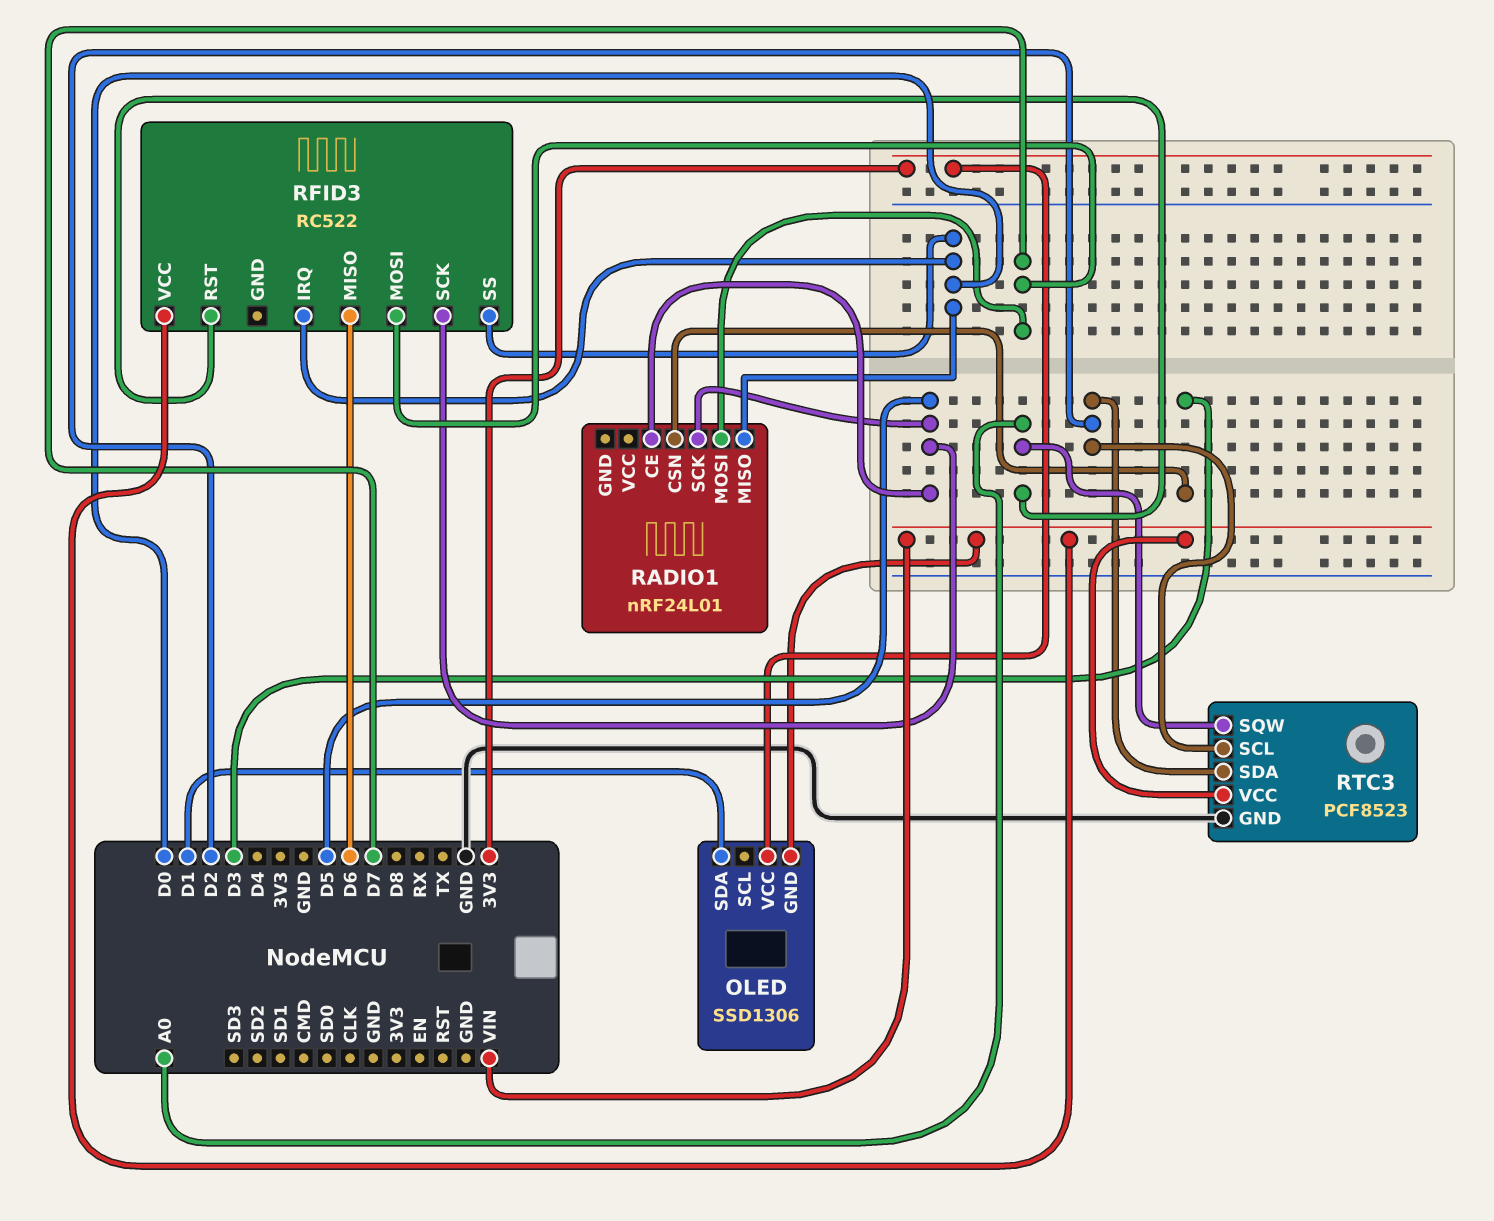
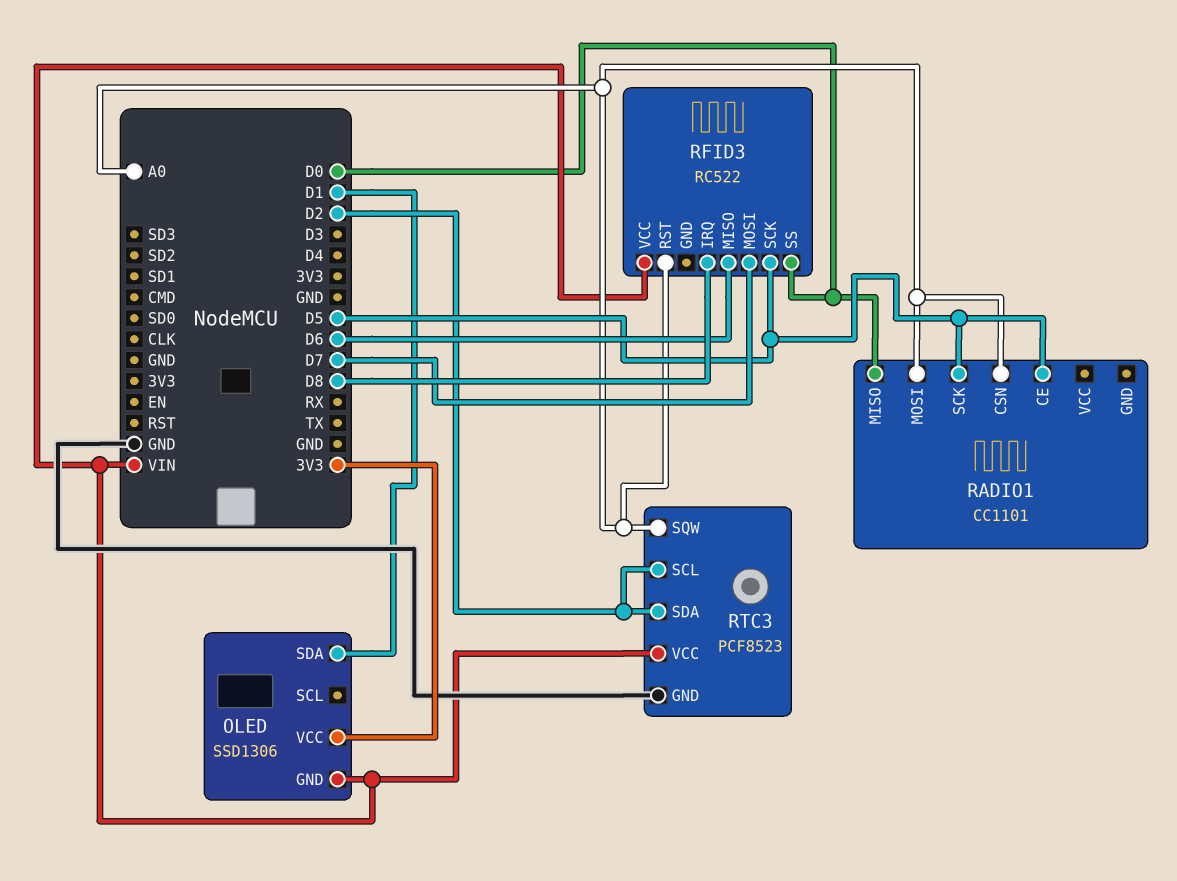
RADIO1: nRF24L01 -> CC1101
RADIO1 pin CSN: D3 -> A0
RADIO1 pin MOSI: D7 -> A0
RFID3 pin IRQ: D0 -> D8

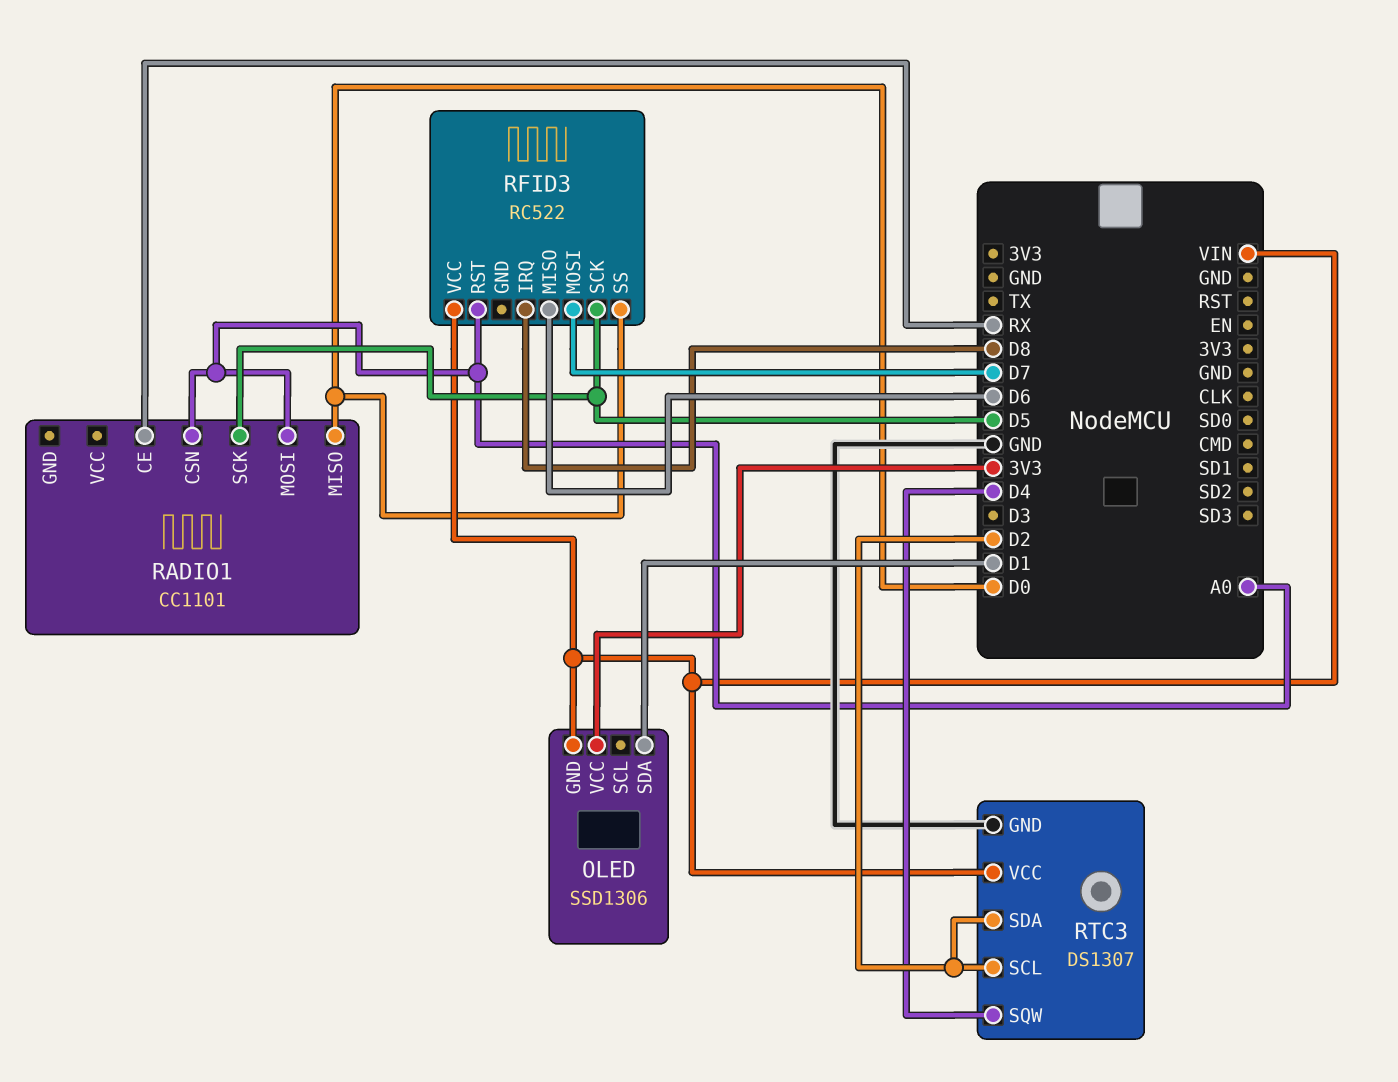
RADIO1 pin CE: D5 -> RX
RTC3: PCF8523 -> DS1307
RTC3 pin SQW: A0 -> D4

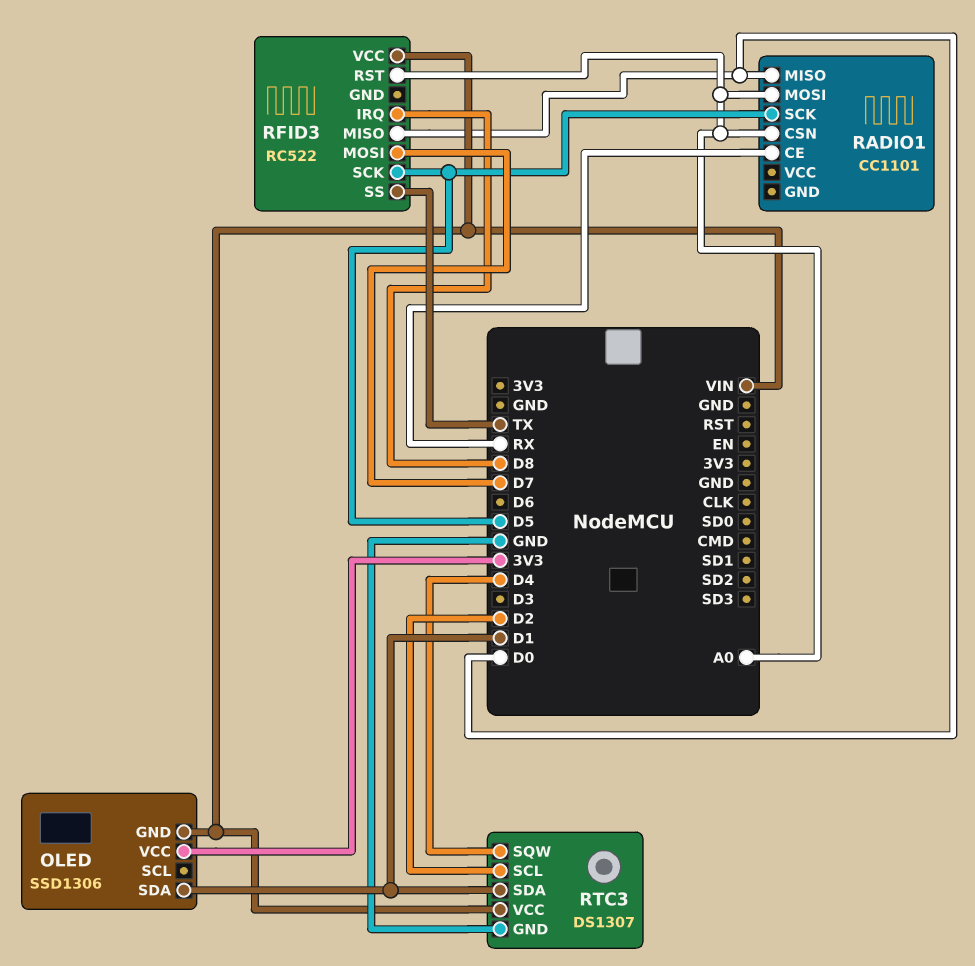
RFID3 pin MISO: D6 -> D0
RFID3 pin SS: D0 -> TX
RTC3 pin SDA: D2 -> D1

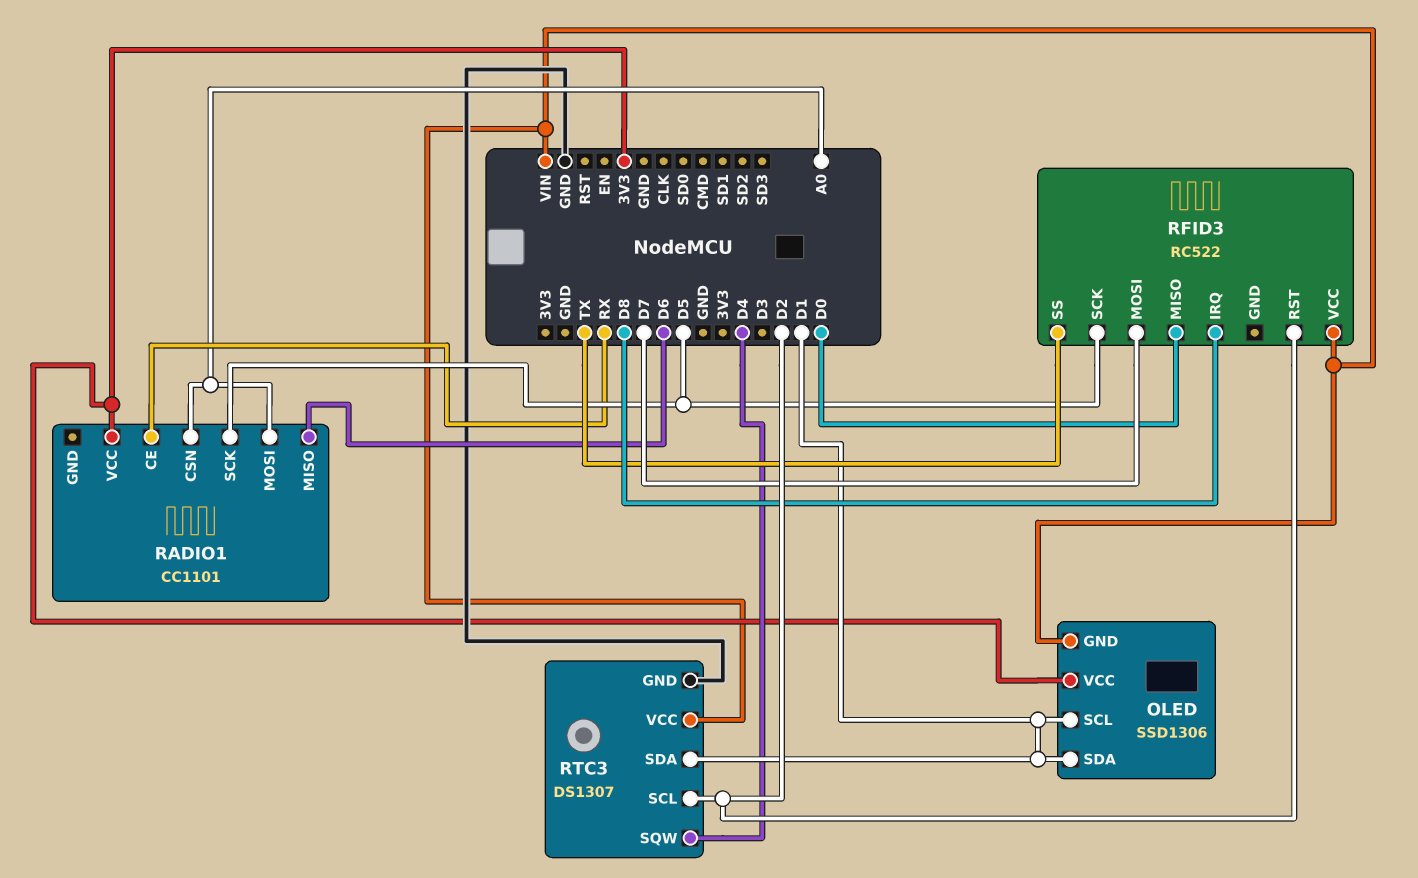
OLED pin SCL: none -> D1
RADIO1 pin MISO: D0 -> D6
RADIO1 pin VCC: none -> 3V3
RFID3 pin RST: A0 -> D2

